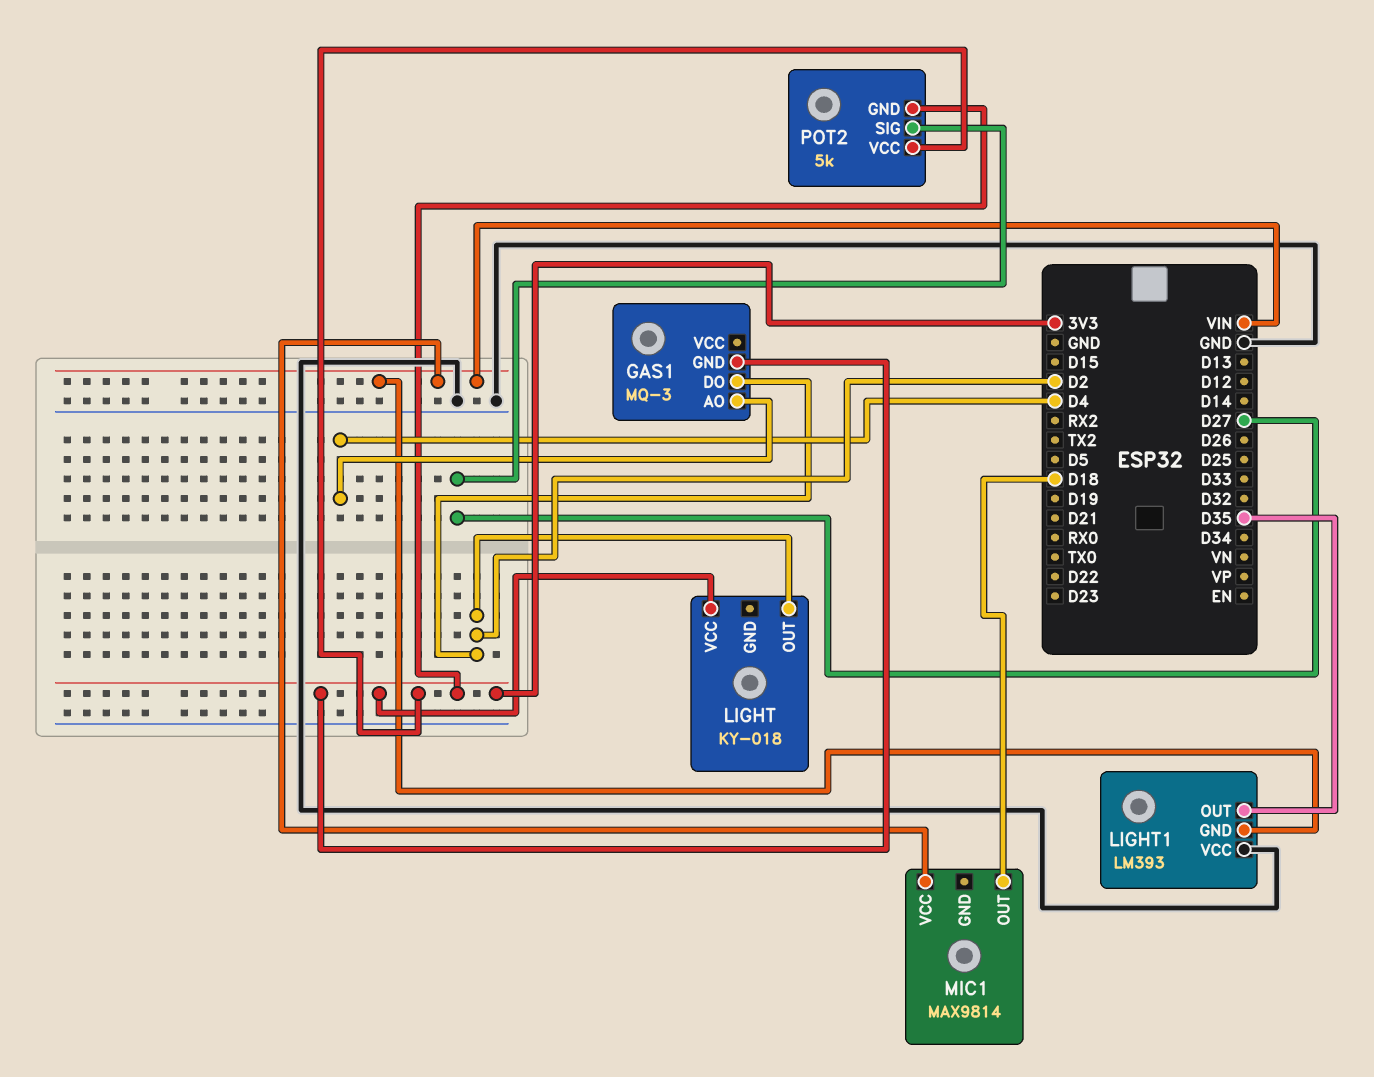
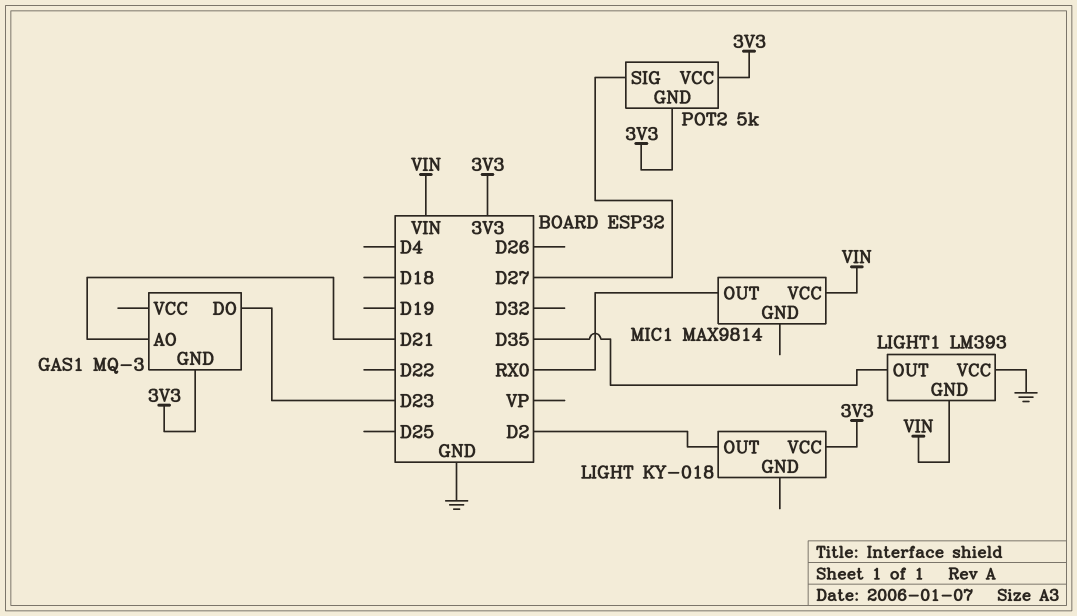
GAS1 pin AO: D4 -> D21
GAS1 pin DO: D2 -> D23
MIC1 pin OUT: D18 -> RX0

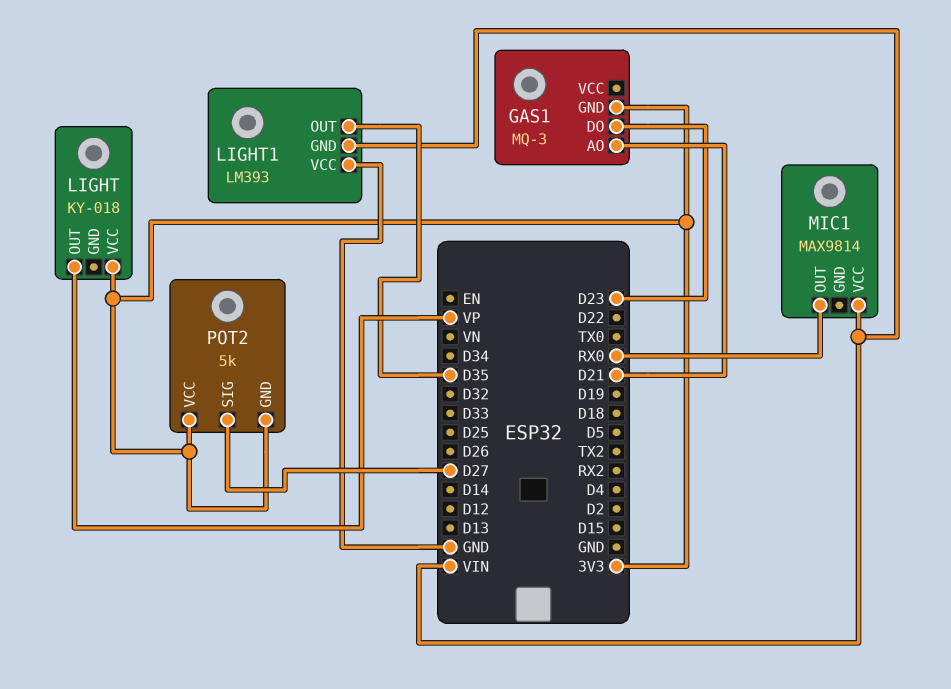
LIGHT pin OUT: D2 -> VP

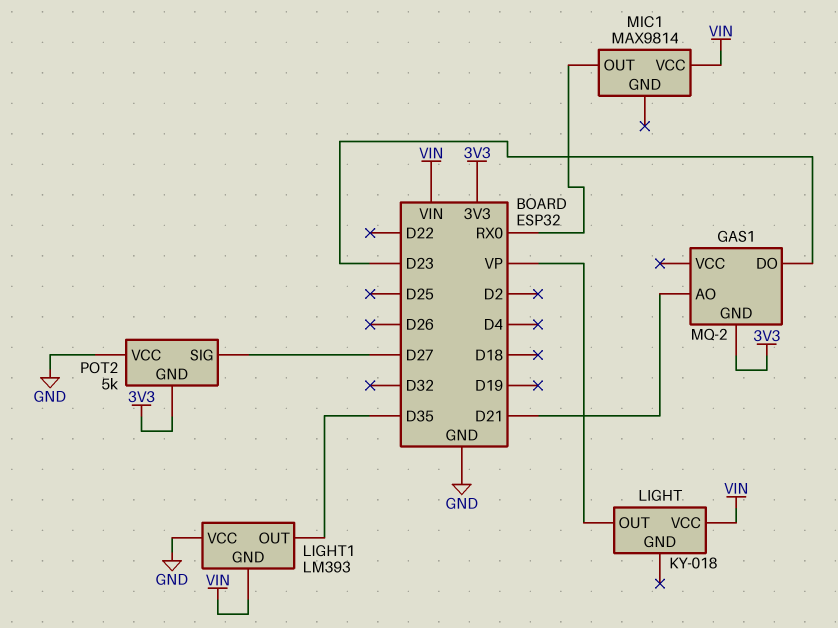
GAS1: MQ-3 -> MQ-2
LIGHT pin VCC: 3V3 -> VIN
POT2 pin VCC: 3V3 -> GND

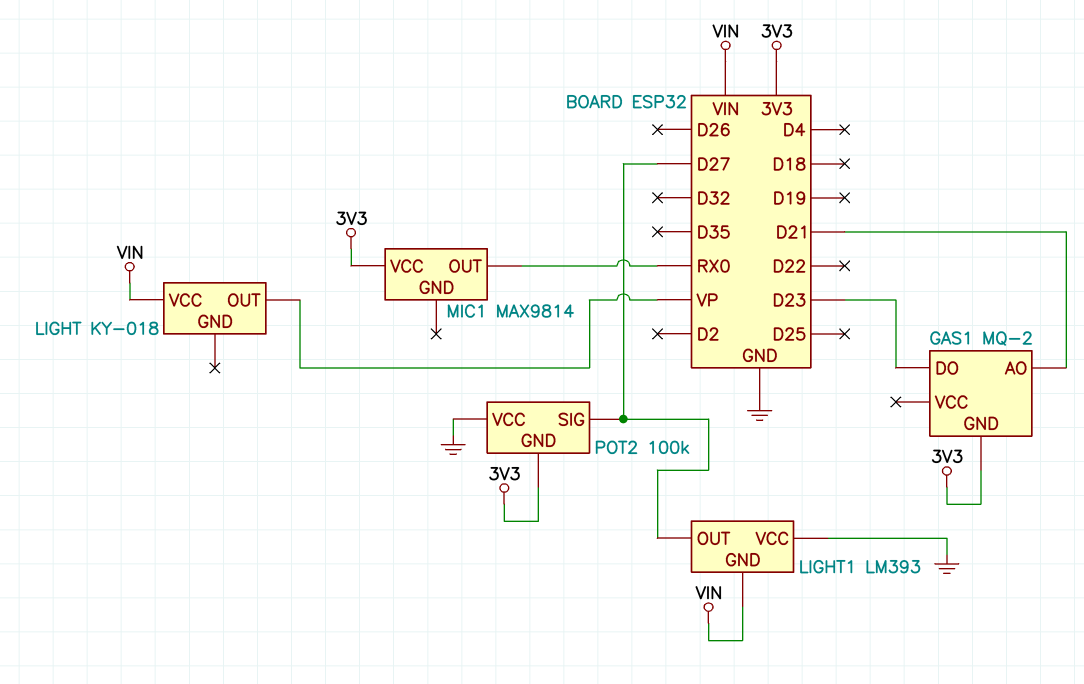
LIGHT1 pin OUT: D35 -> D27
MIC1 pin VCC: VIN -> 3V3
POT2: 5k -> 100k

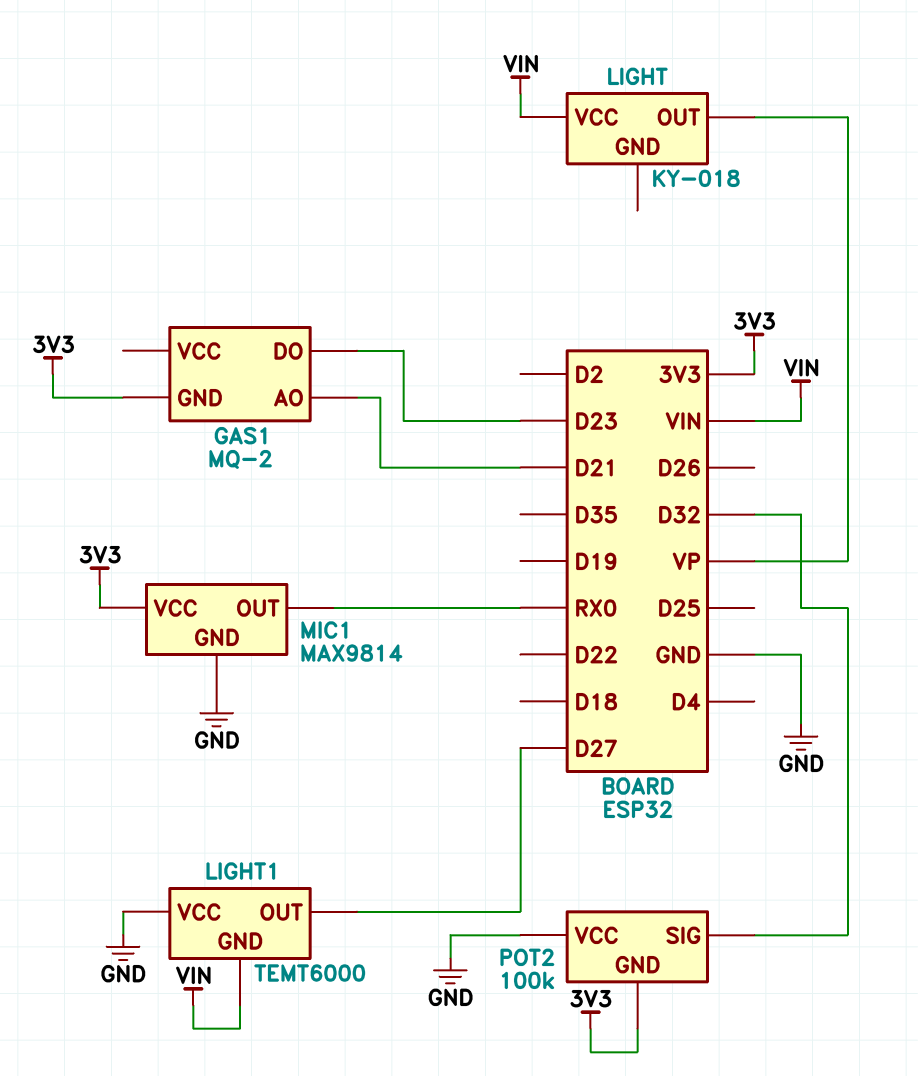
LIGHT1: LM393 -> TEMT6000
MIC1 pin GND: none -> GND
POT2 pin SIG: D27 -> D32

